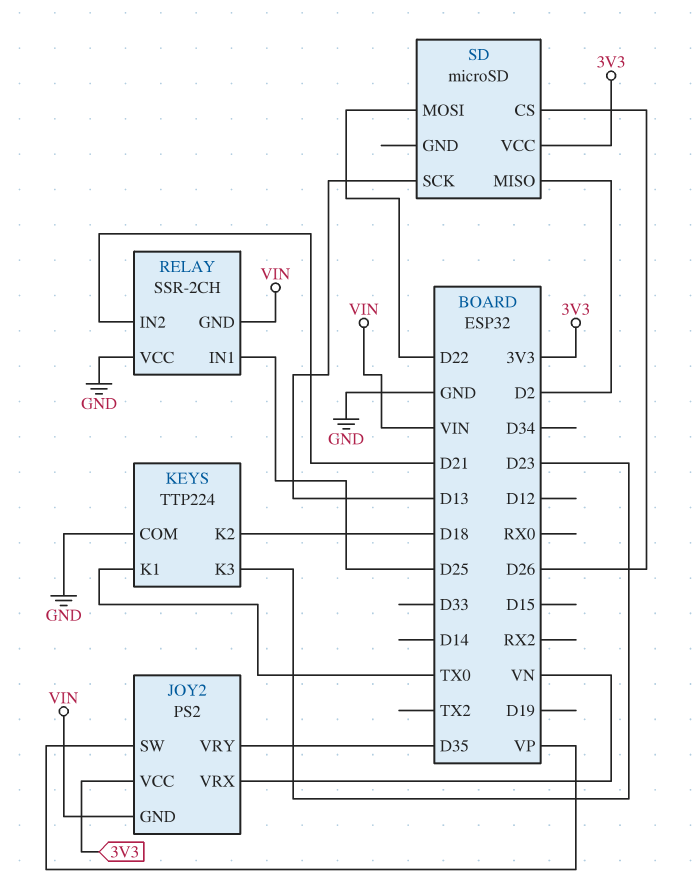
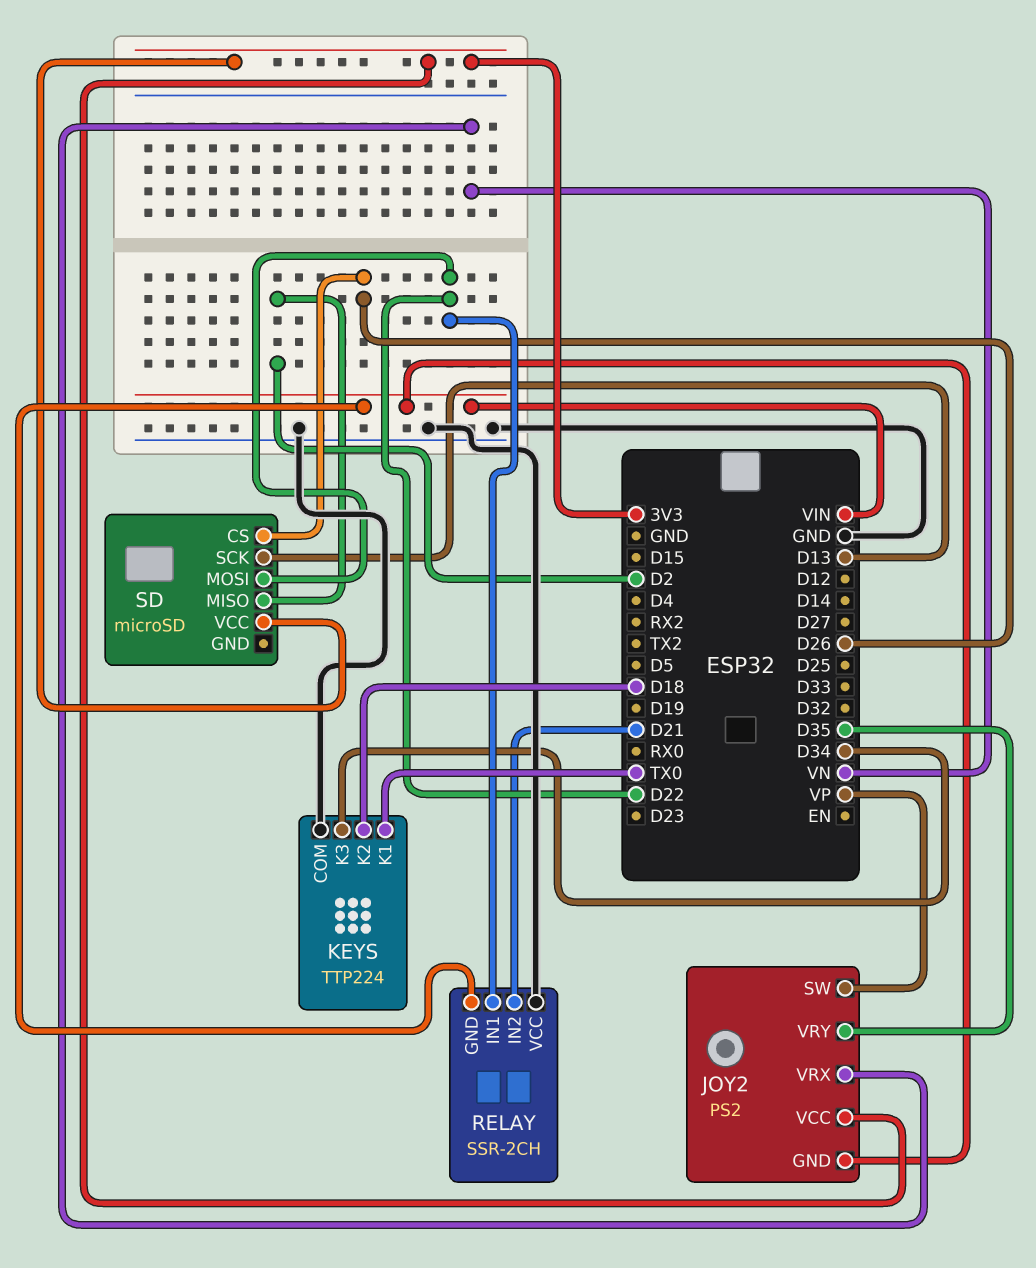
KEYS pin K3: D23 -> D34
RELAY pin IN1: D25 -> D22

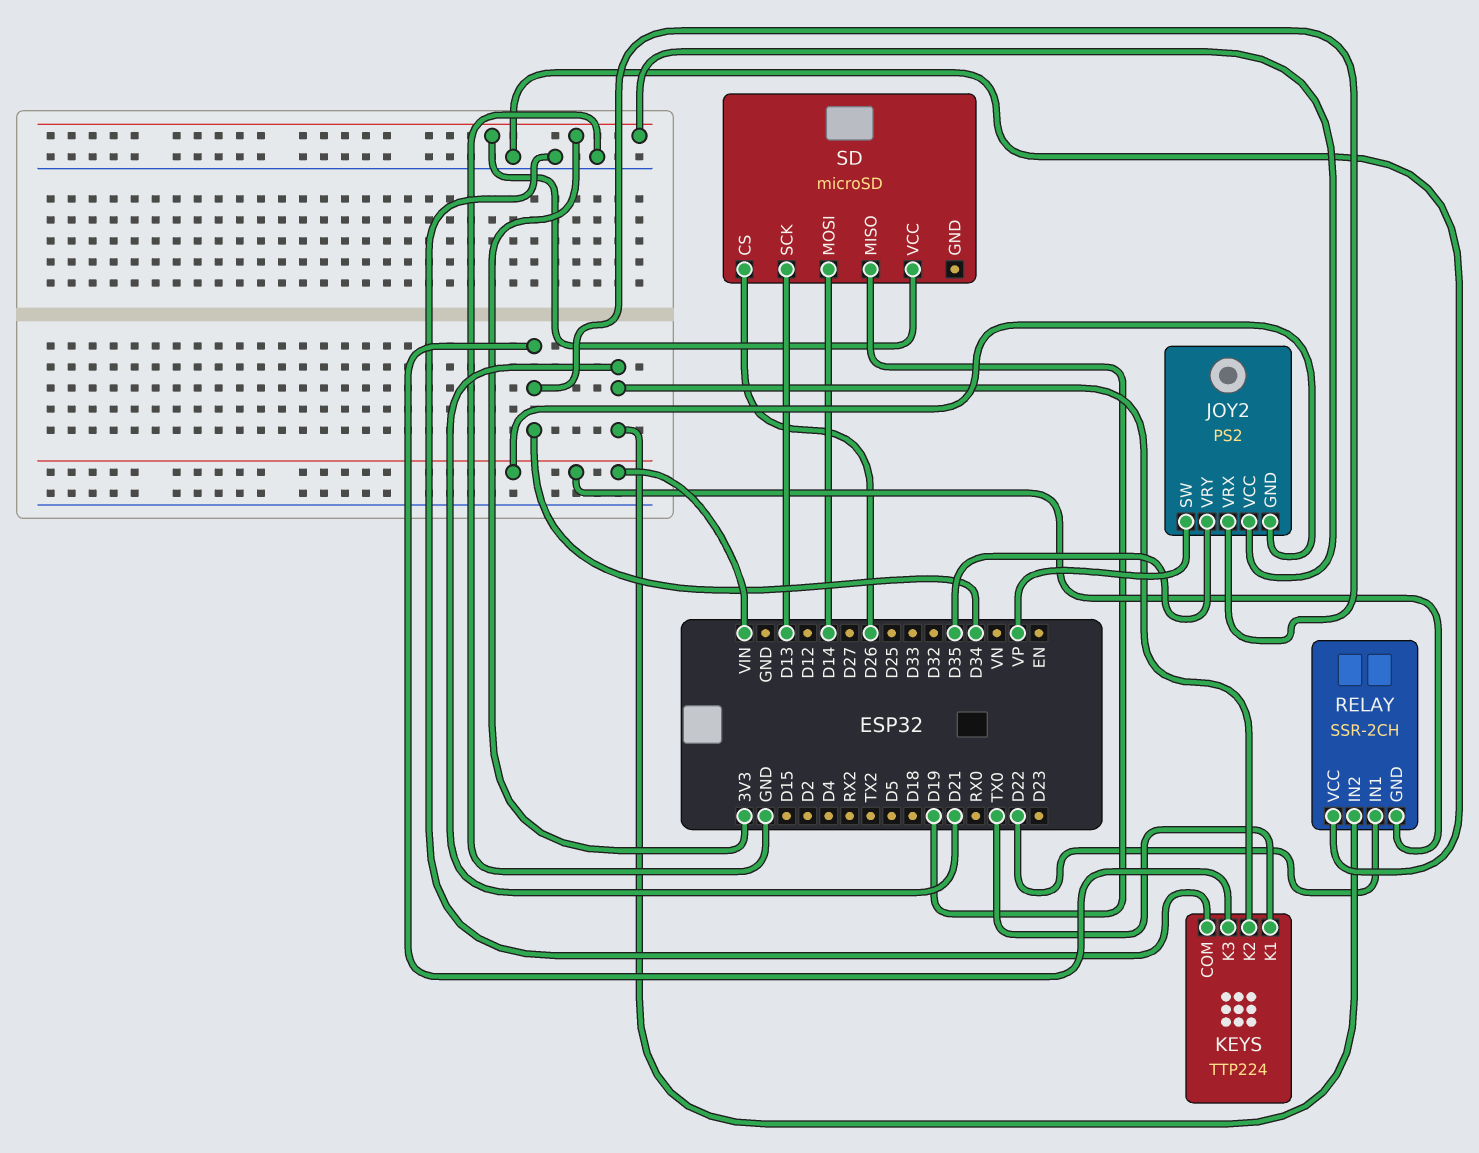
JOY2 pin VRX: VN -> D34
KEYS pin K2: D18 -> D21
SD pin MISO: D2 -> D19
SD pin MOSI: D22 -> D14

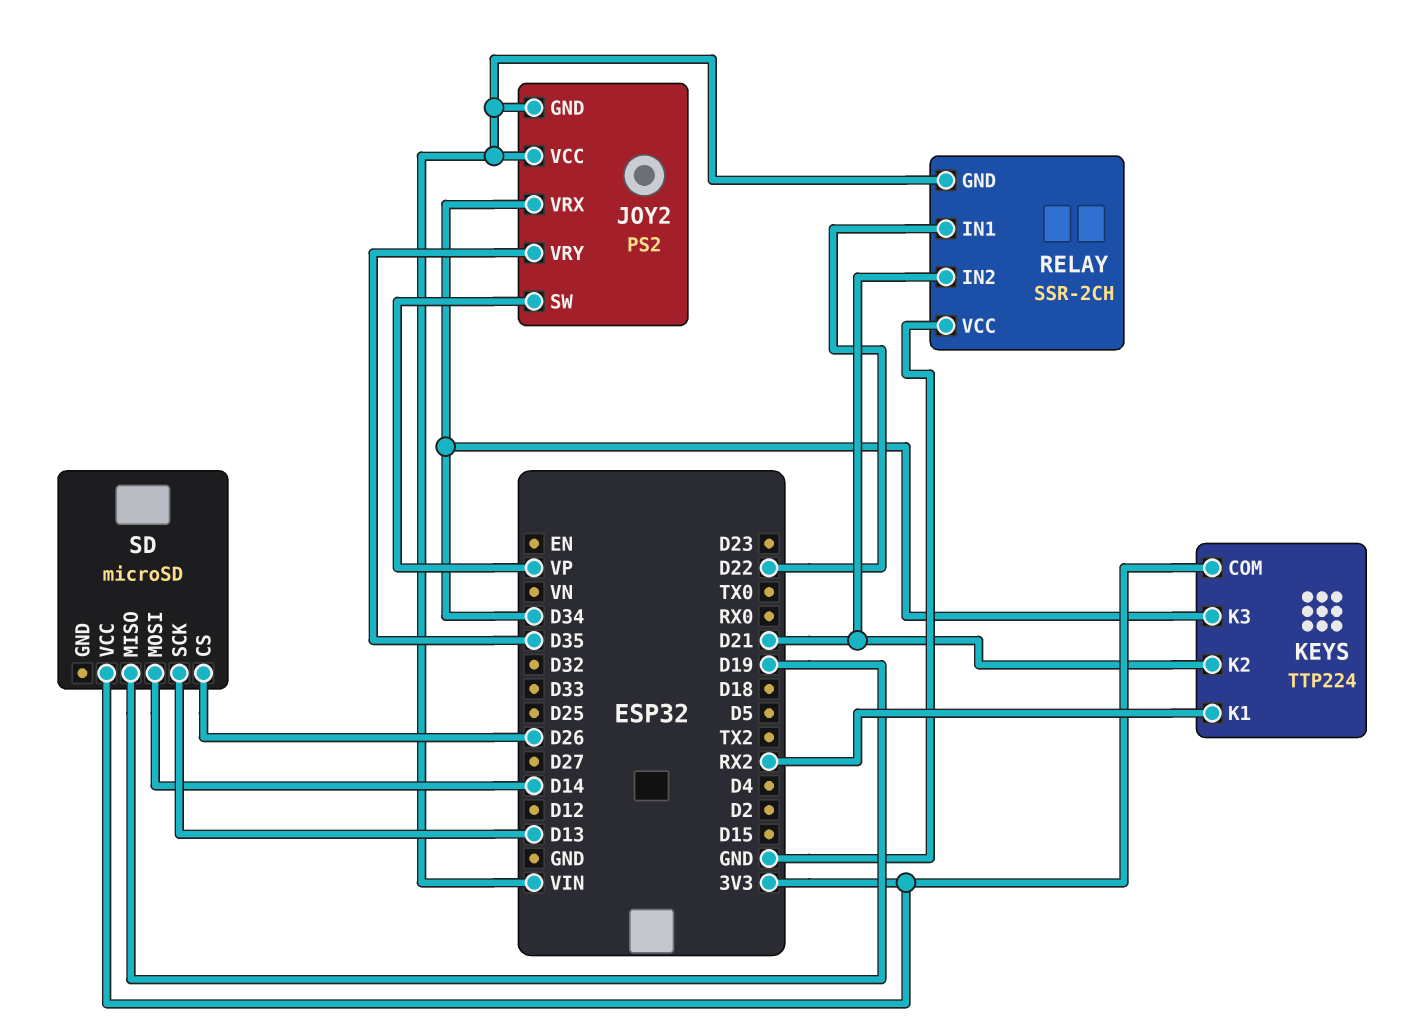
JOY2 pin VCC: 3V3 -> VIN
KEYS pin COM: GND -> 3V3
KEYS pin K1: TX0 -> RX2

